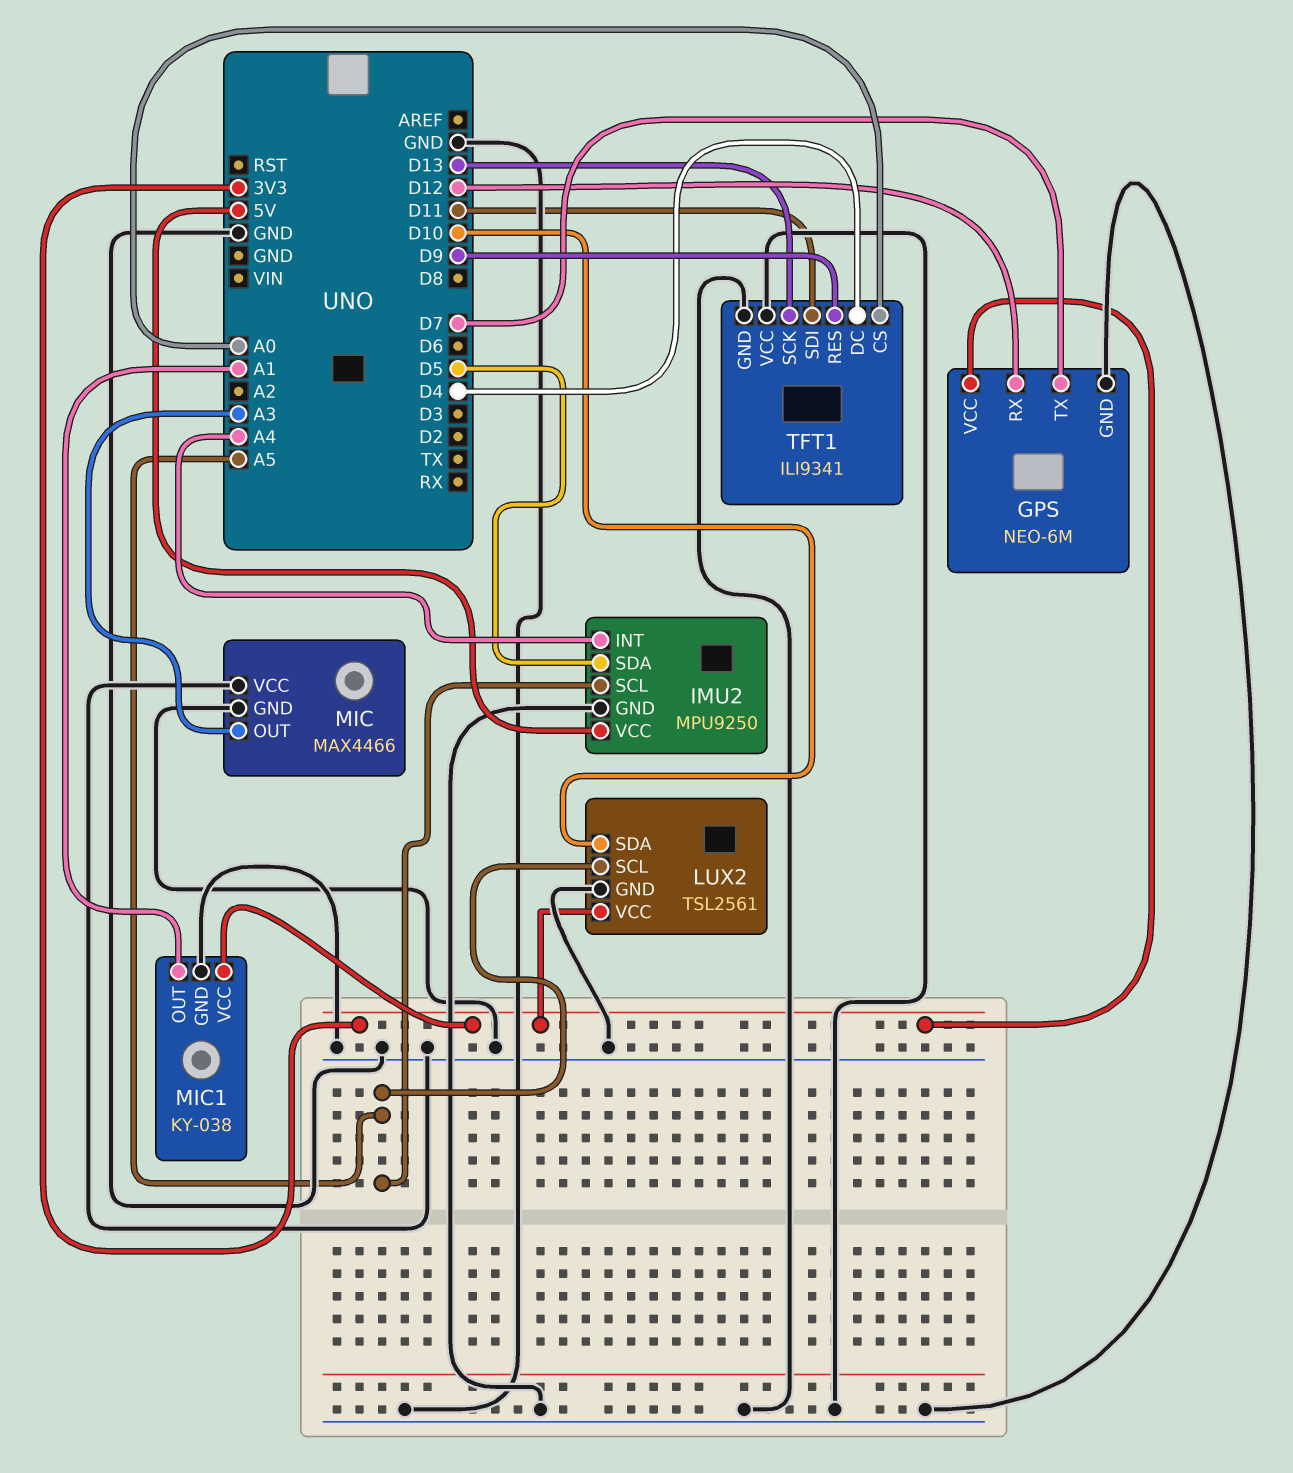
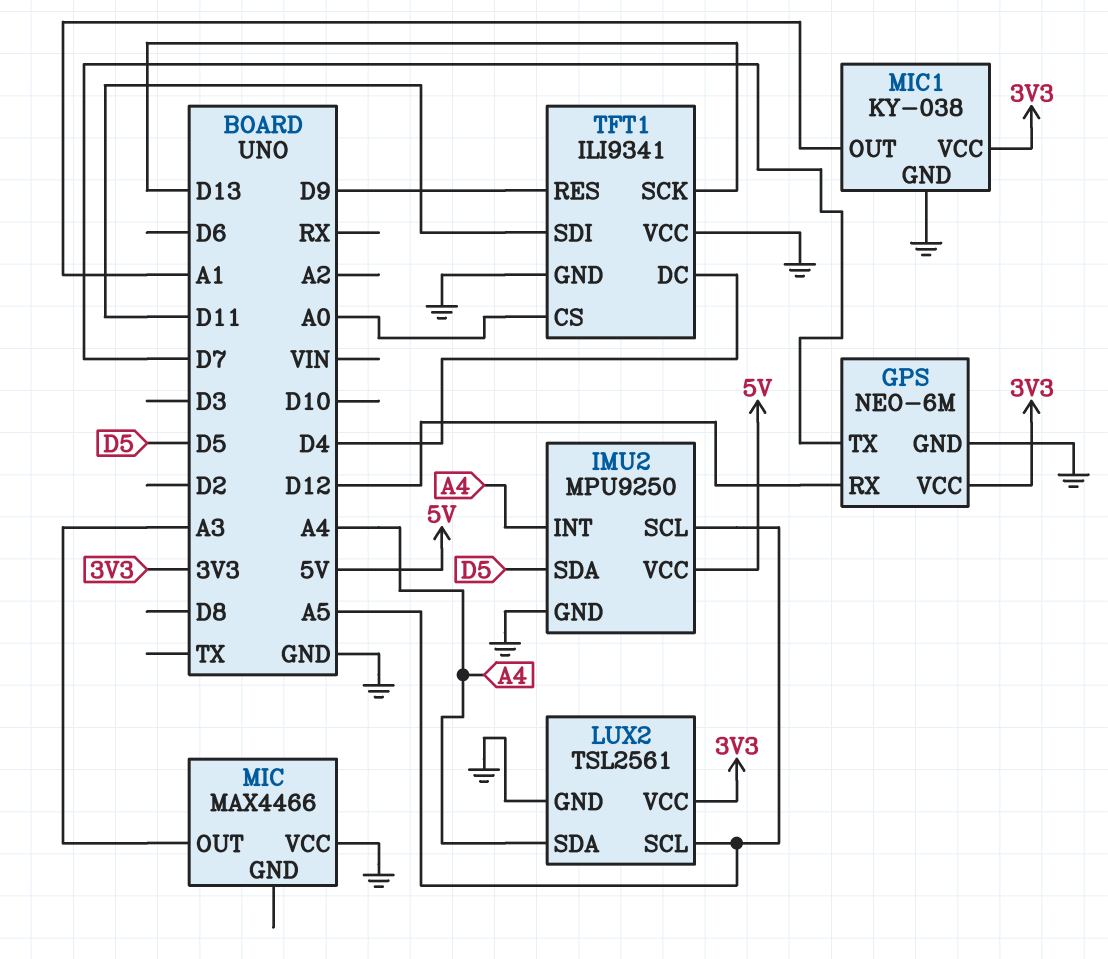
LUX2 pin SDA: D10 -> A4
MIC pin GND: GND -> none

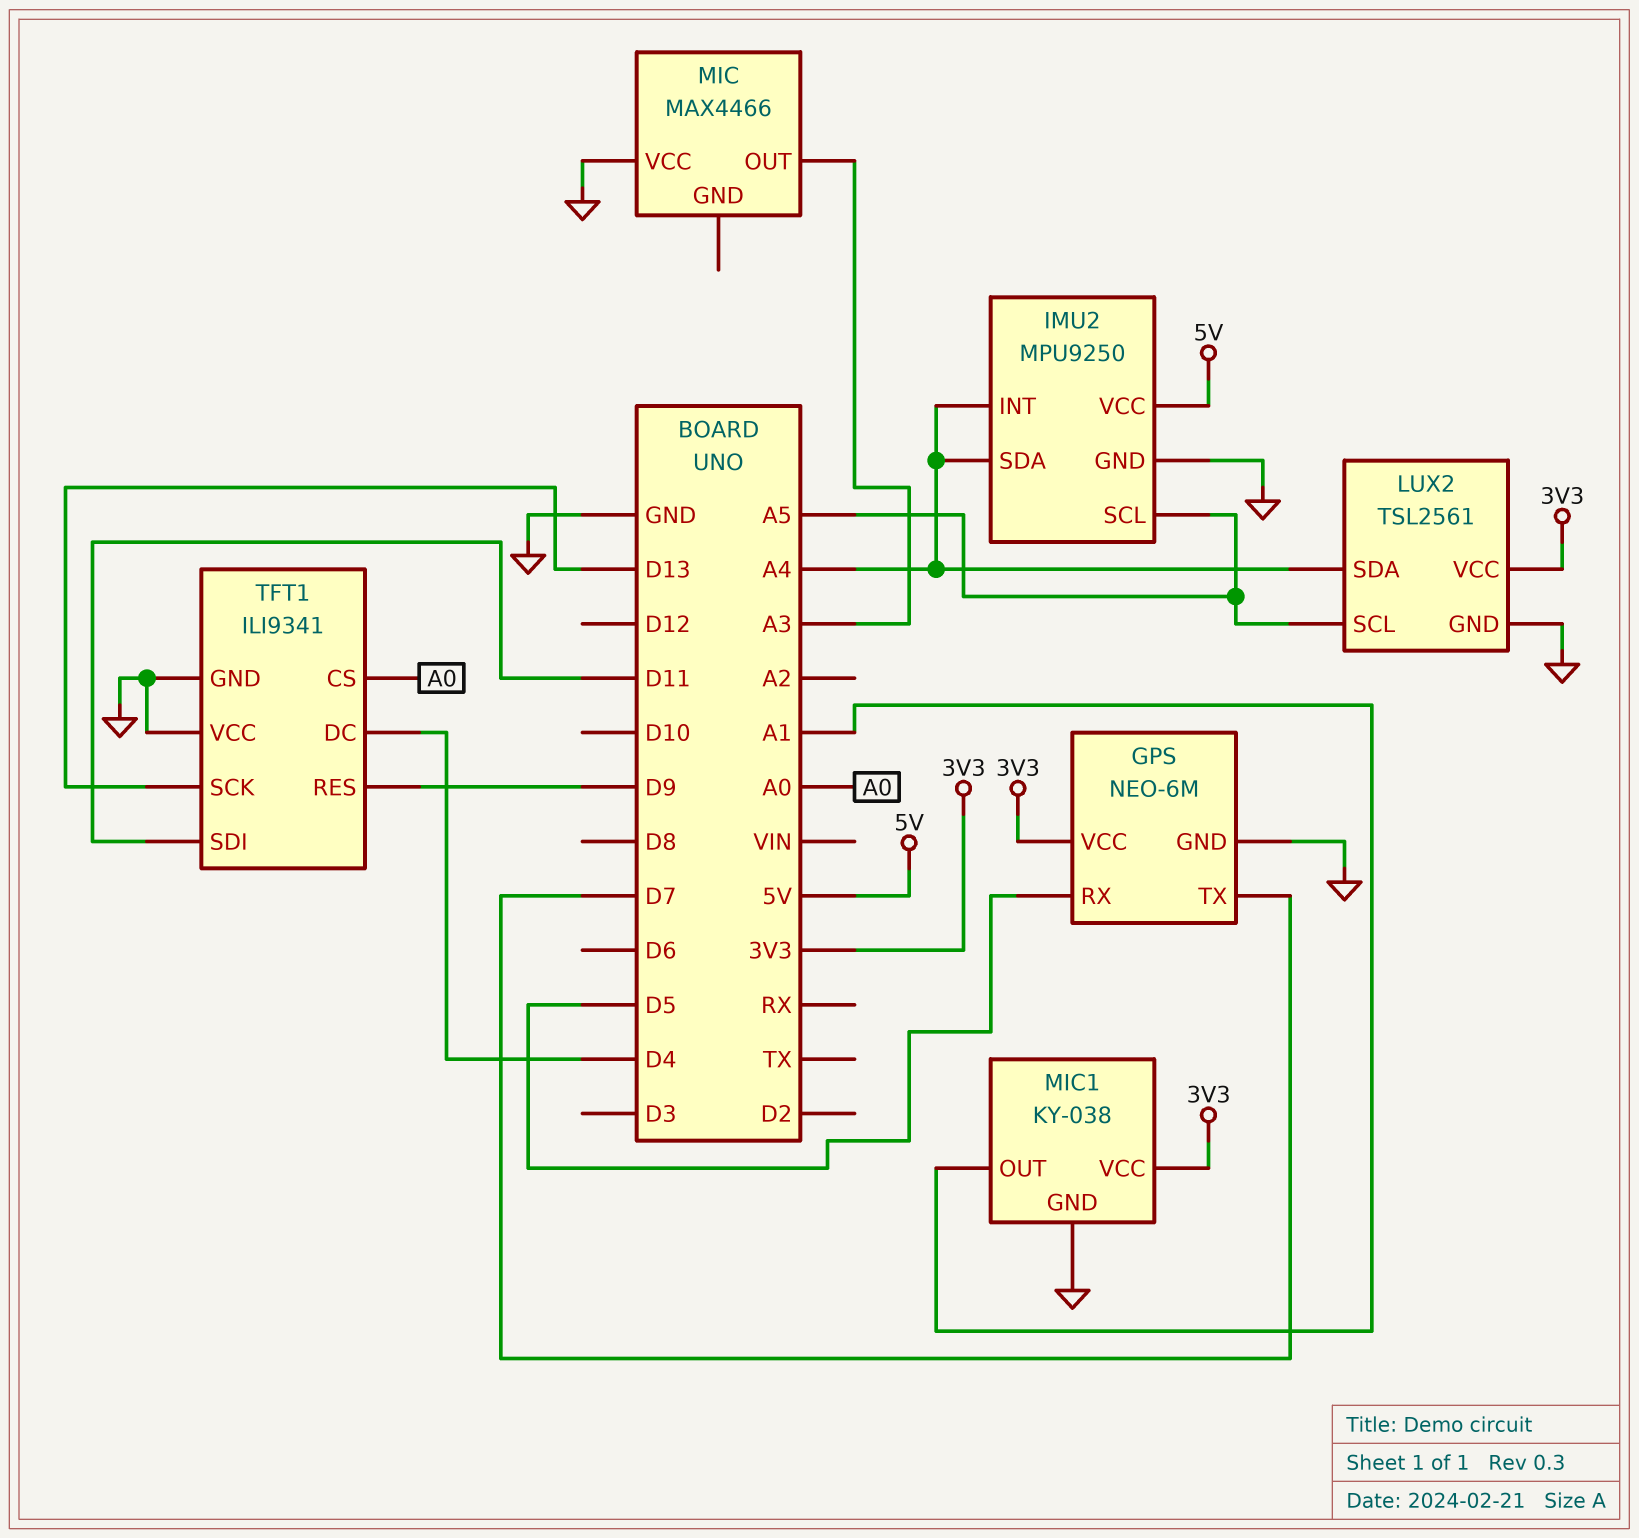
GPS pin RX: D12 -> D5
IMU2 pin SDA: D5 -> A4

